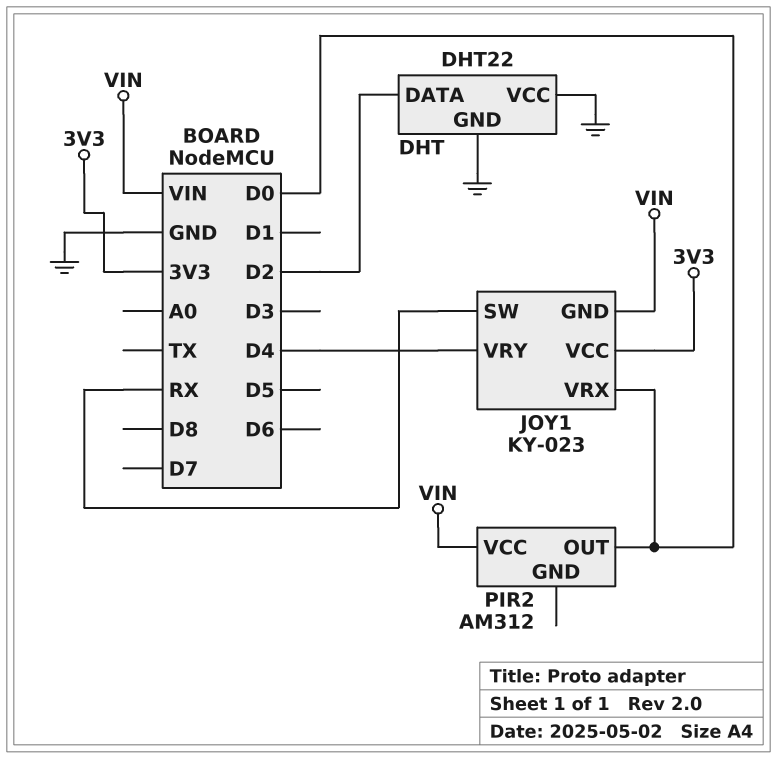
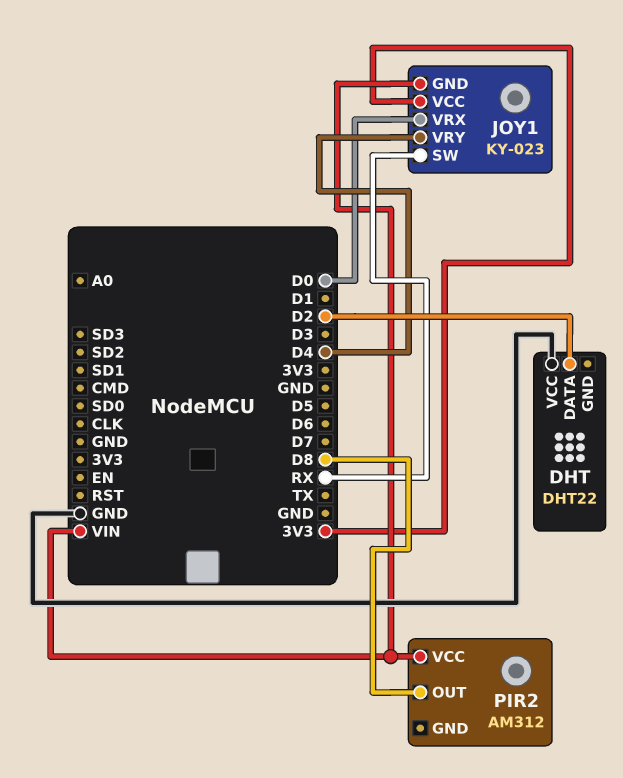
DHT pin GND: GND -> none
PIR2 pin OUT: D0 -> D8

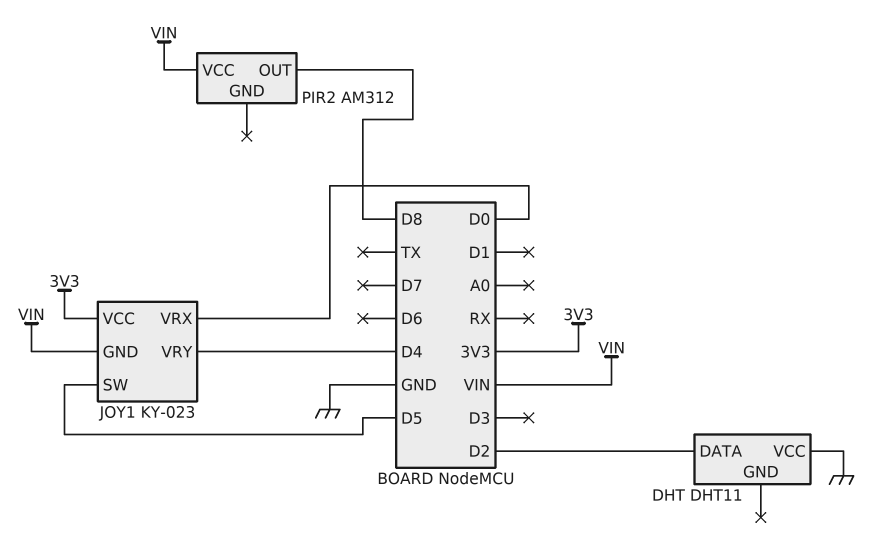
DHT: DHT22 -> DHT11
JOY1 pin SW: RX -> D5

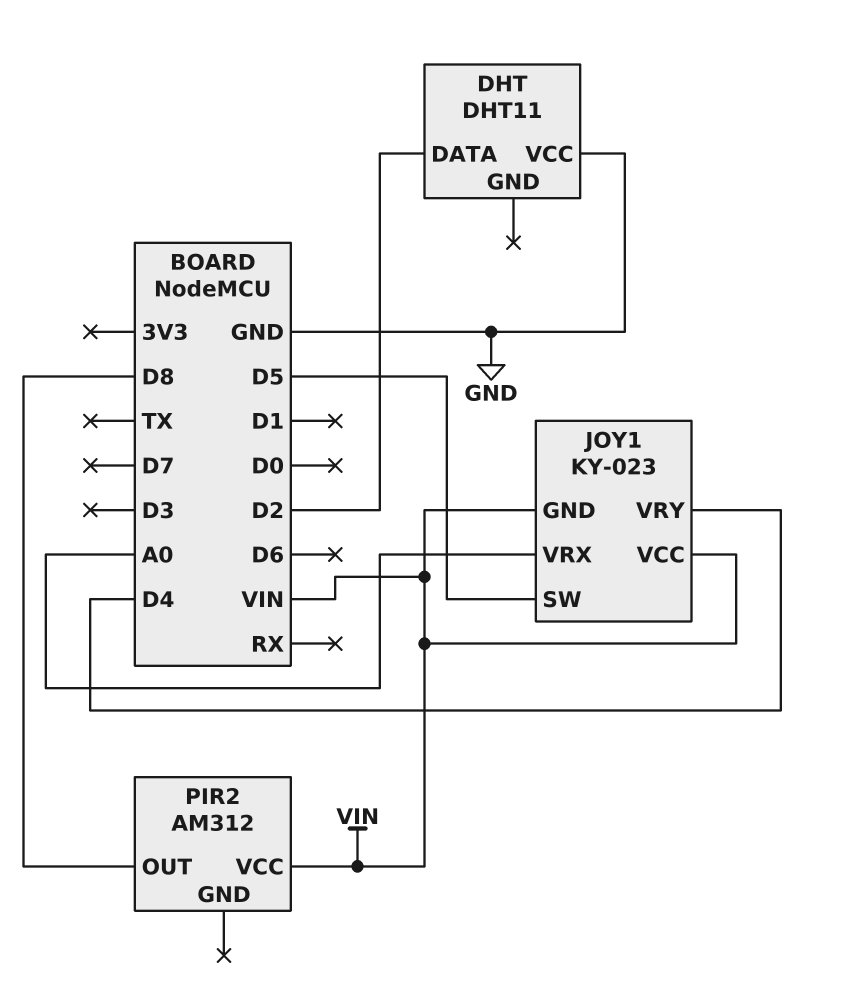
JOY1 pin VCC: 3V3 -> VIN
JOY1 pin VRX: D0 -> A0

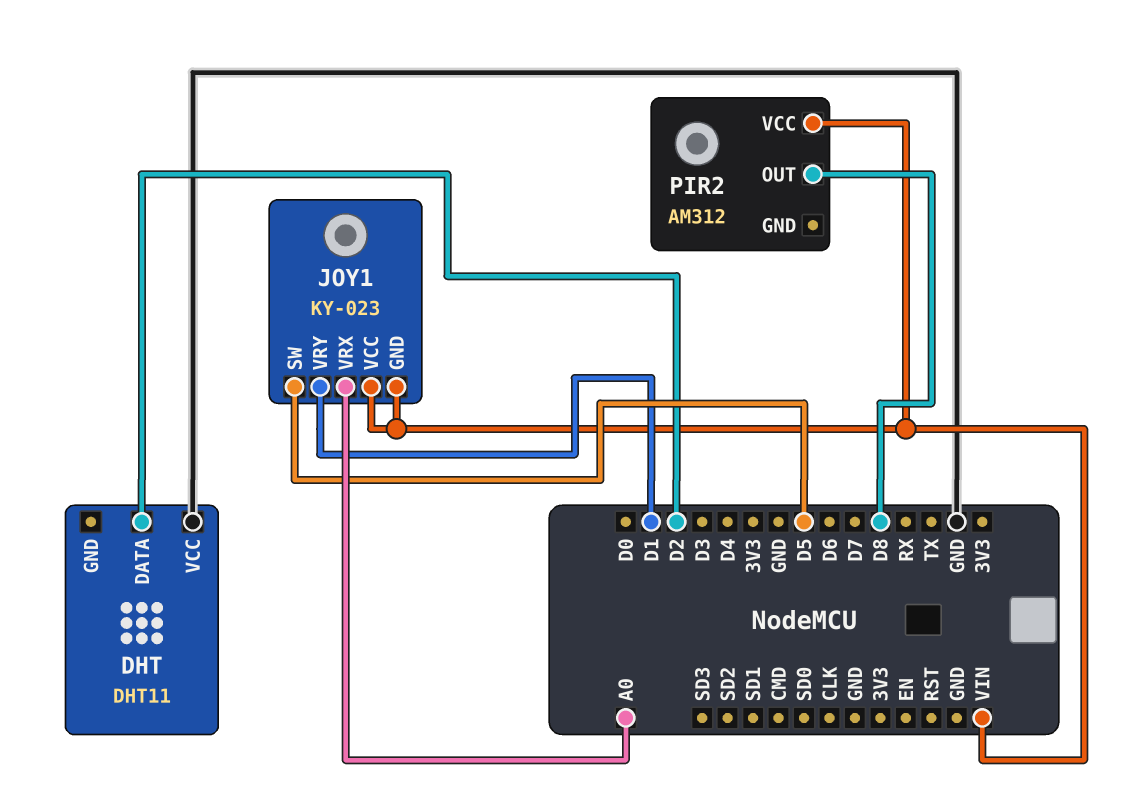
JOY1 pin VRY: D4 -> D1

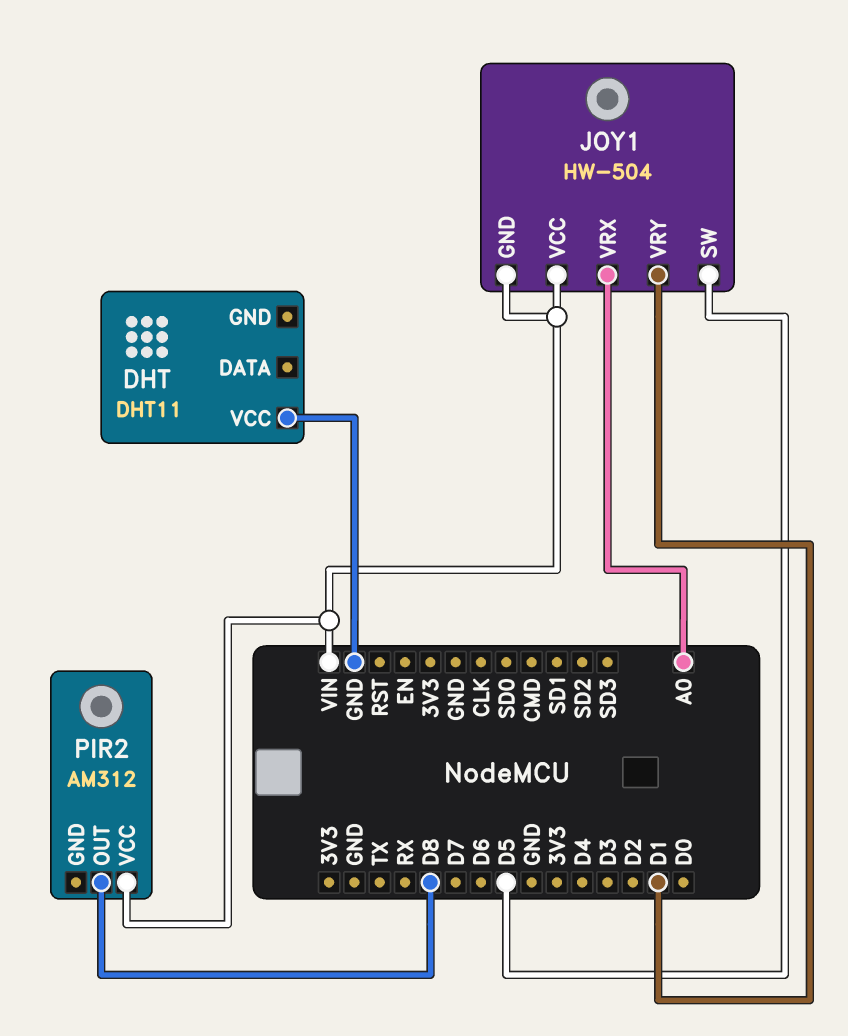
DHT pin DATA: D2 -> none
JOY1: KY-023 -> HW-504

